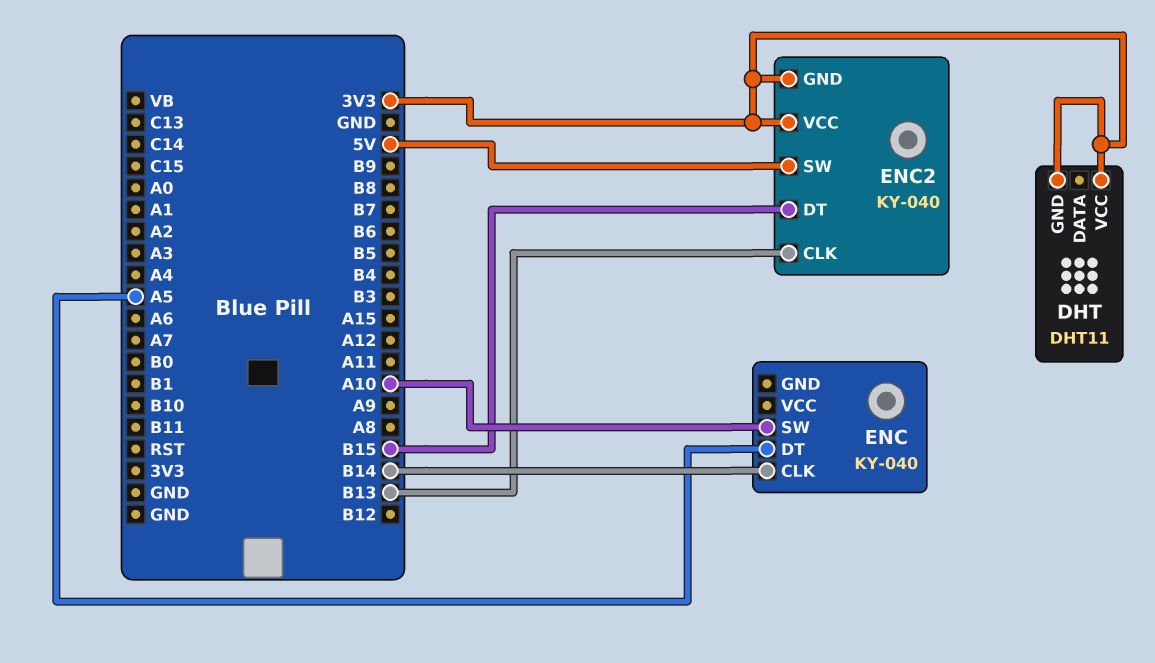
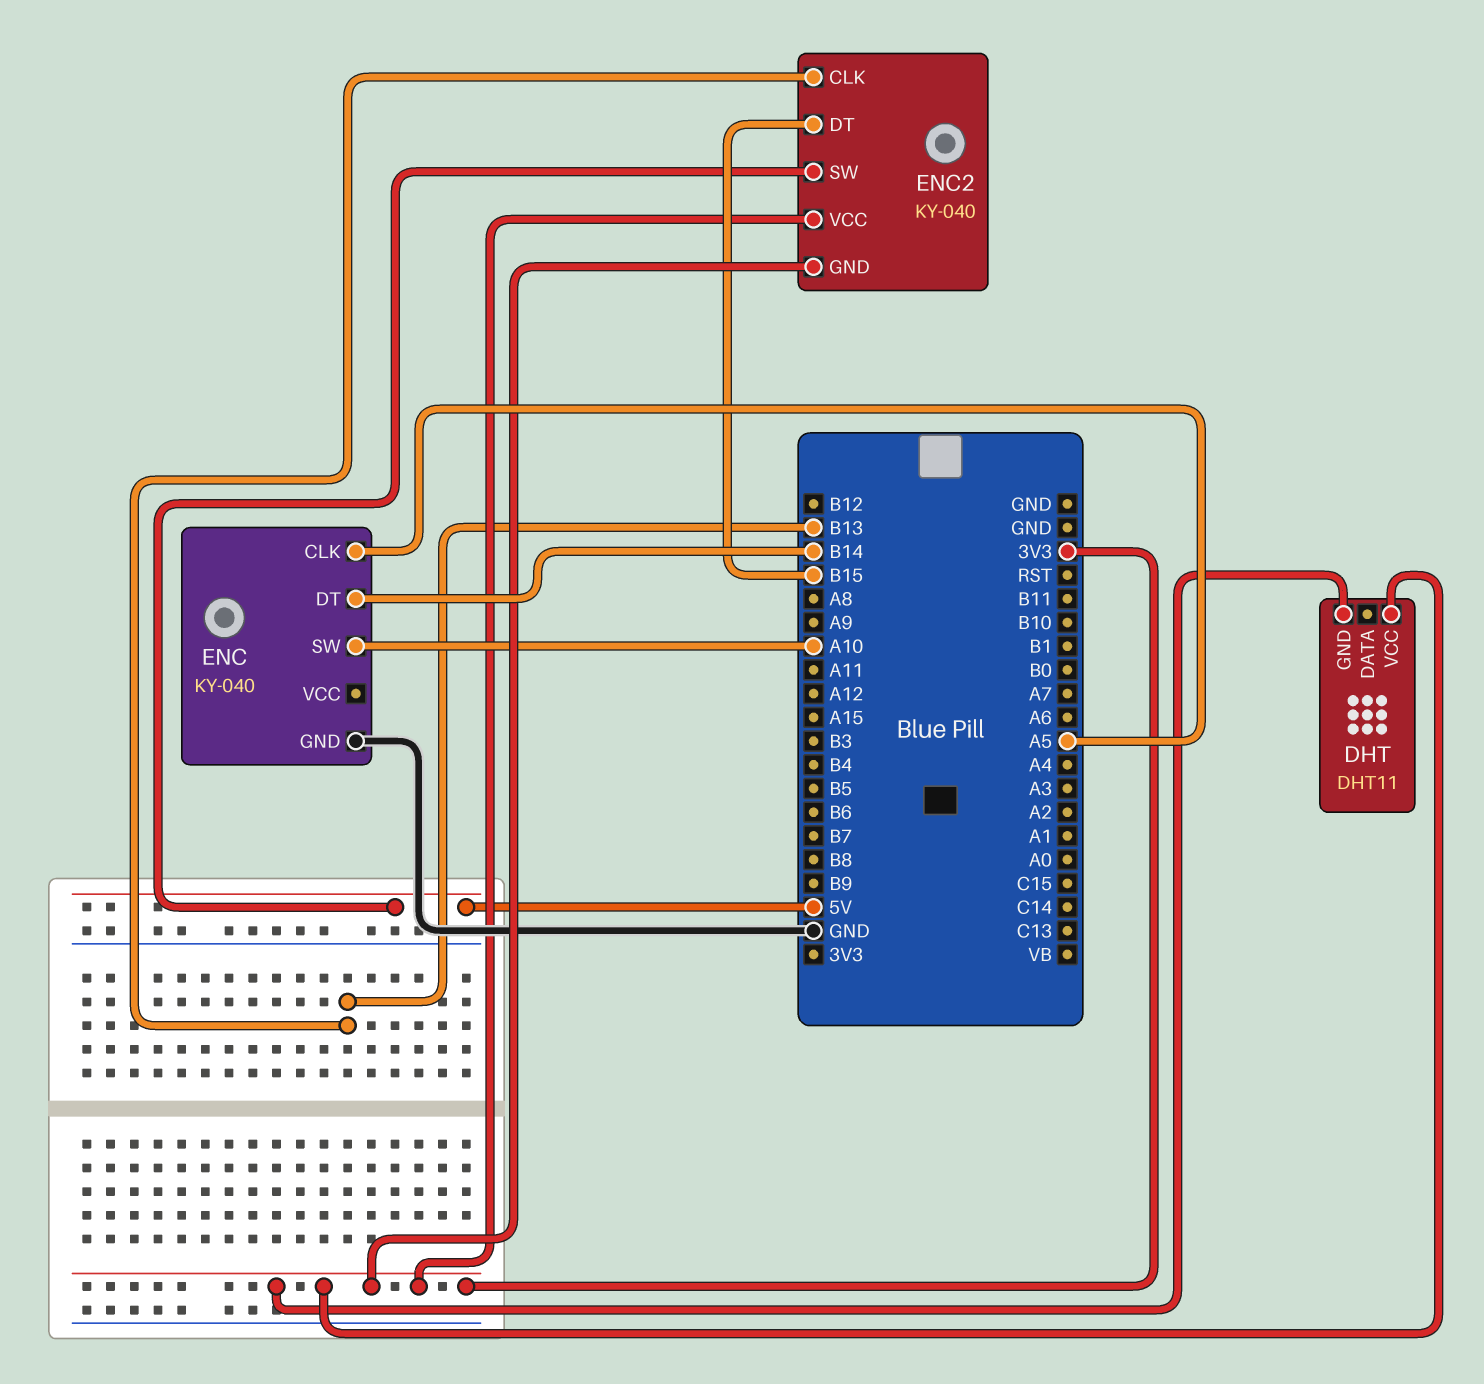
ENC pin CLK: B14 -> A5
ENC pin DT: A5 -> B14
ENC pin GND: none -> GND

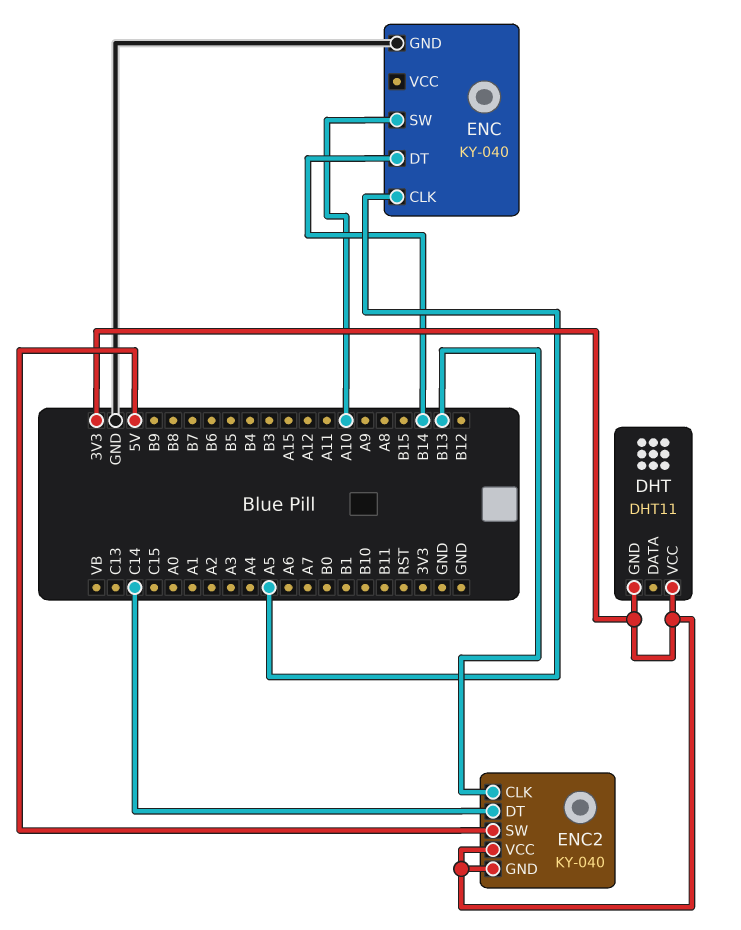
ENC2 pin DT: B15 -> C14

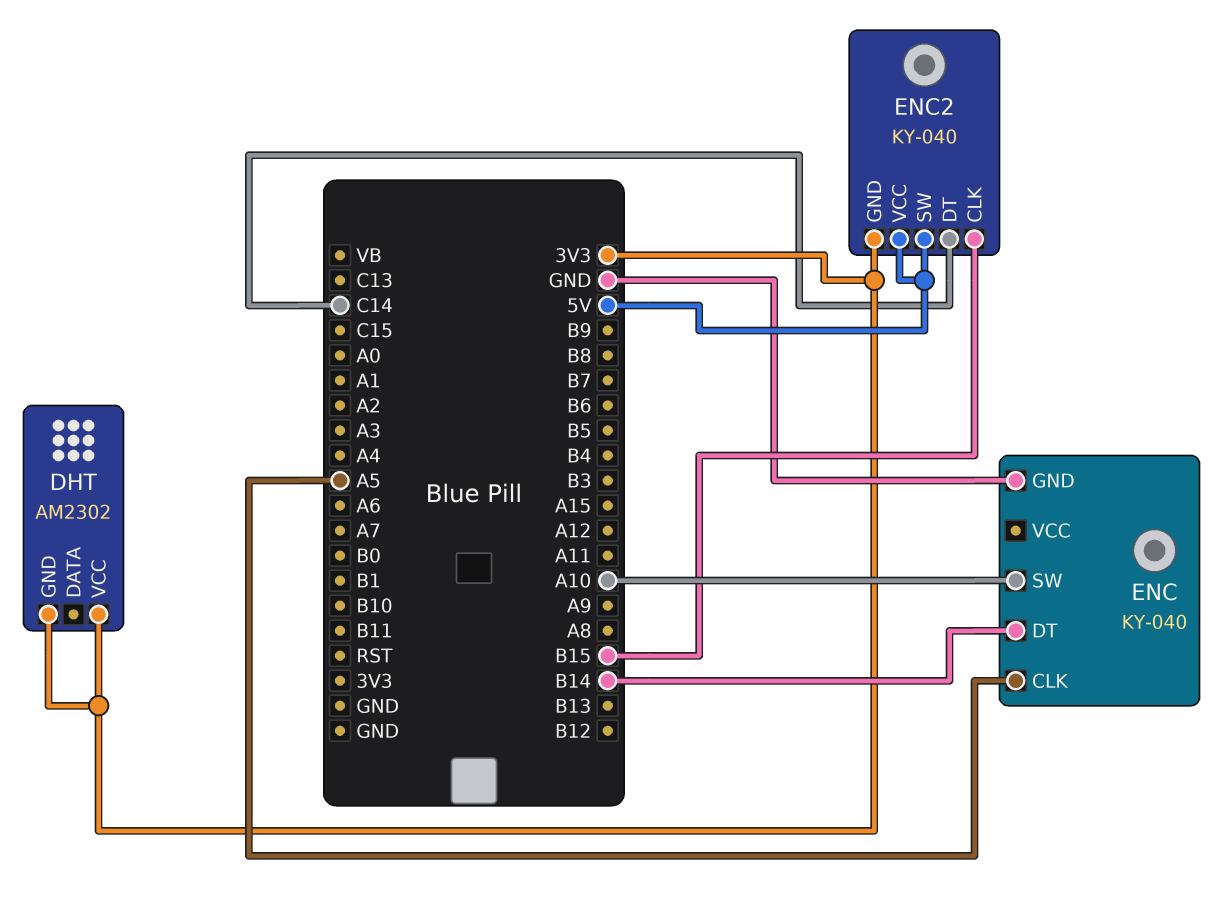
DHT: DHT11 -> AM2302
ENC2 pin CLK: B13 -> B15
ENC2 pin VCC: 3V3 -> 5V

